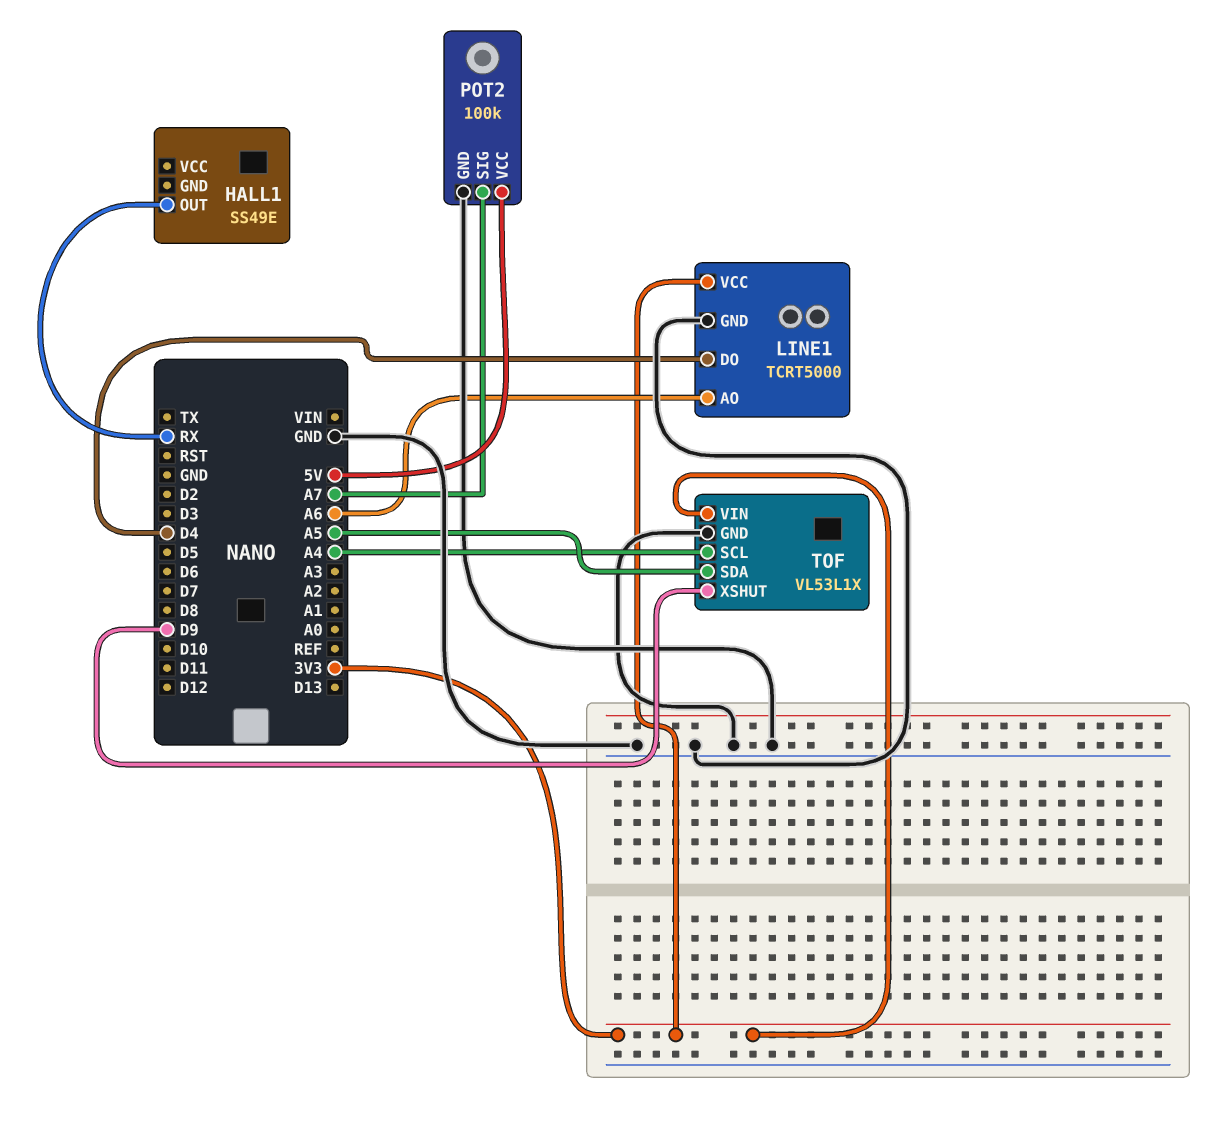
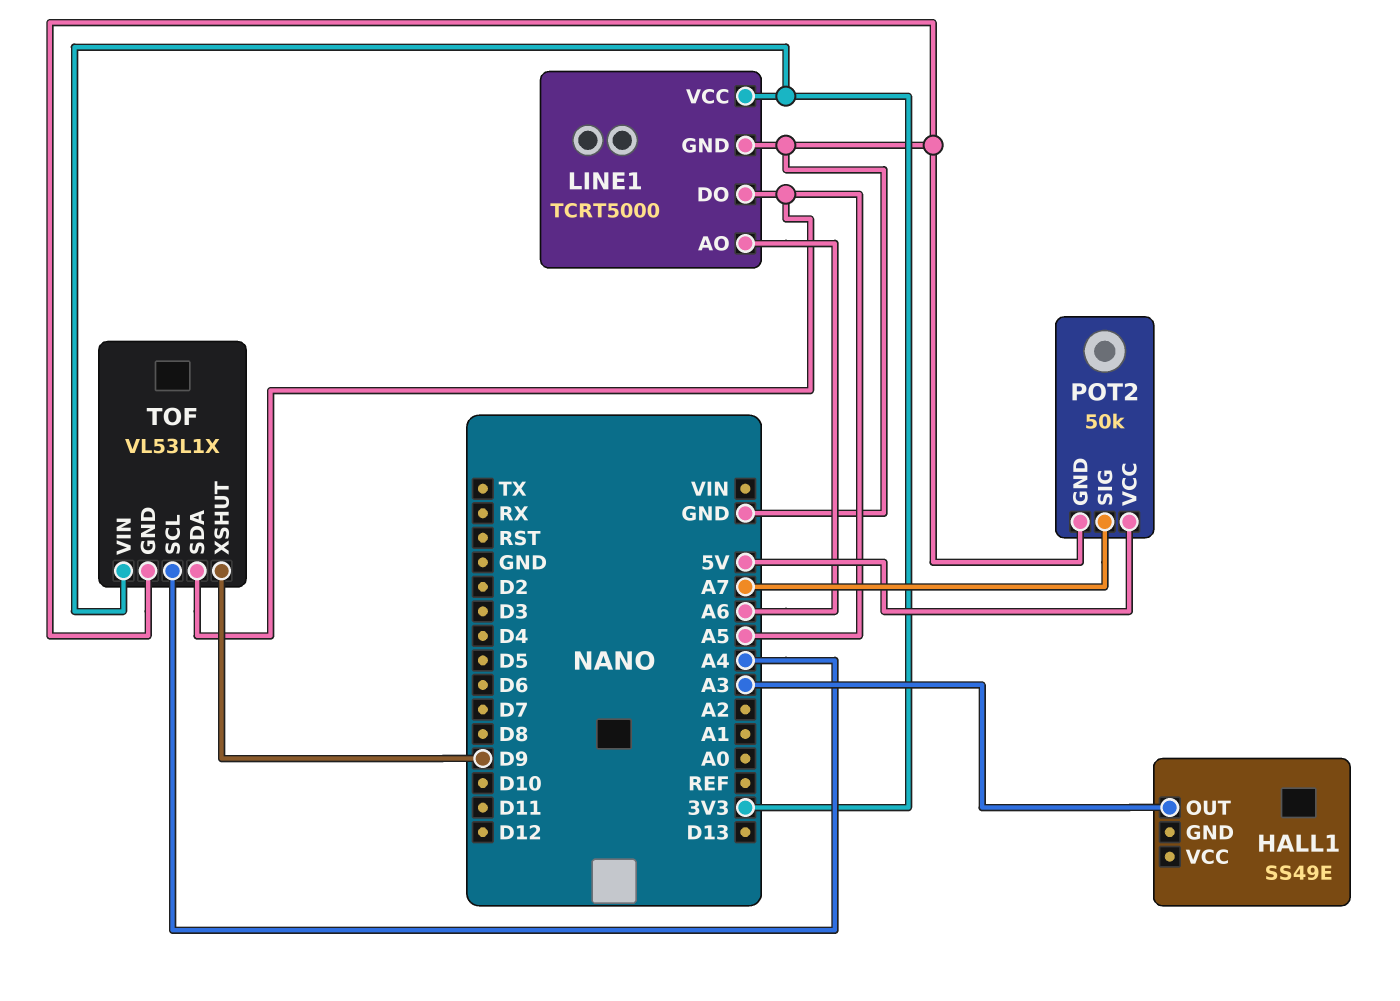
HALL1 pin OUT: RX -> A3
LINE1 pin DO: D4 -> A5
POT2: 100k -> 50k

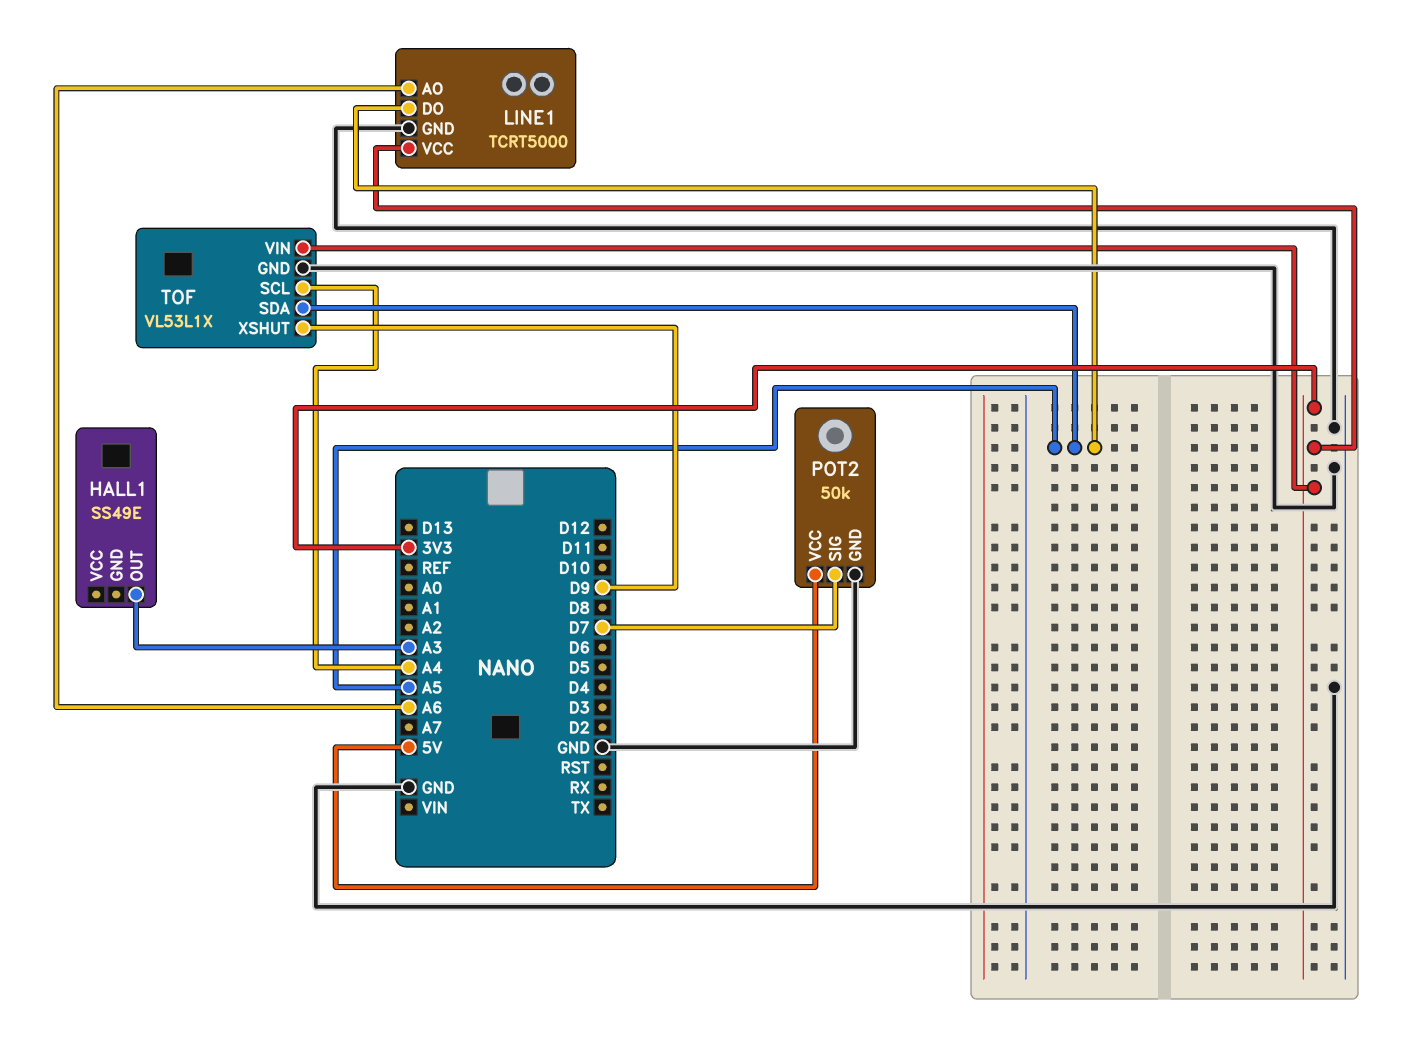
POT2 pin SIG: A7 -> D7

